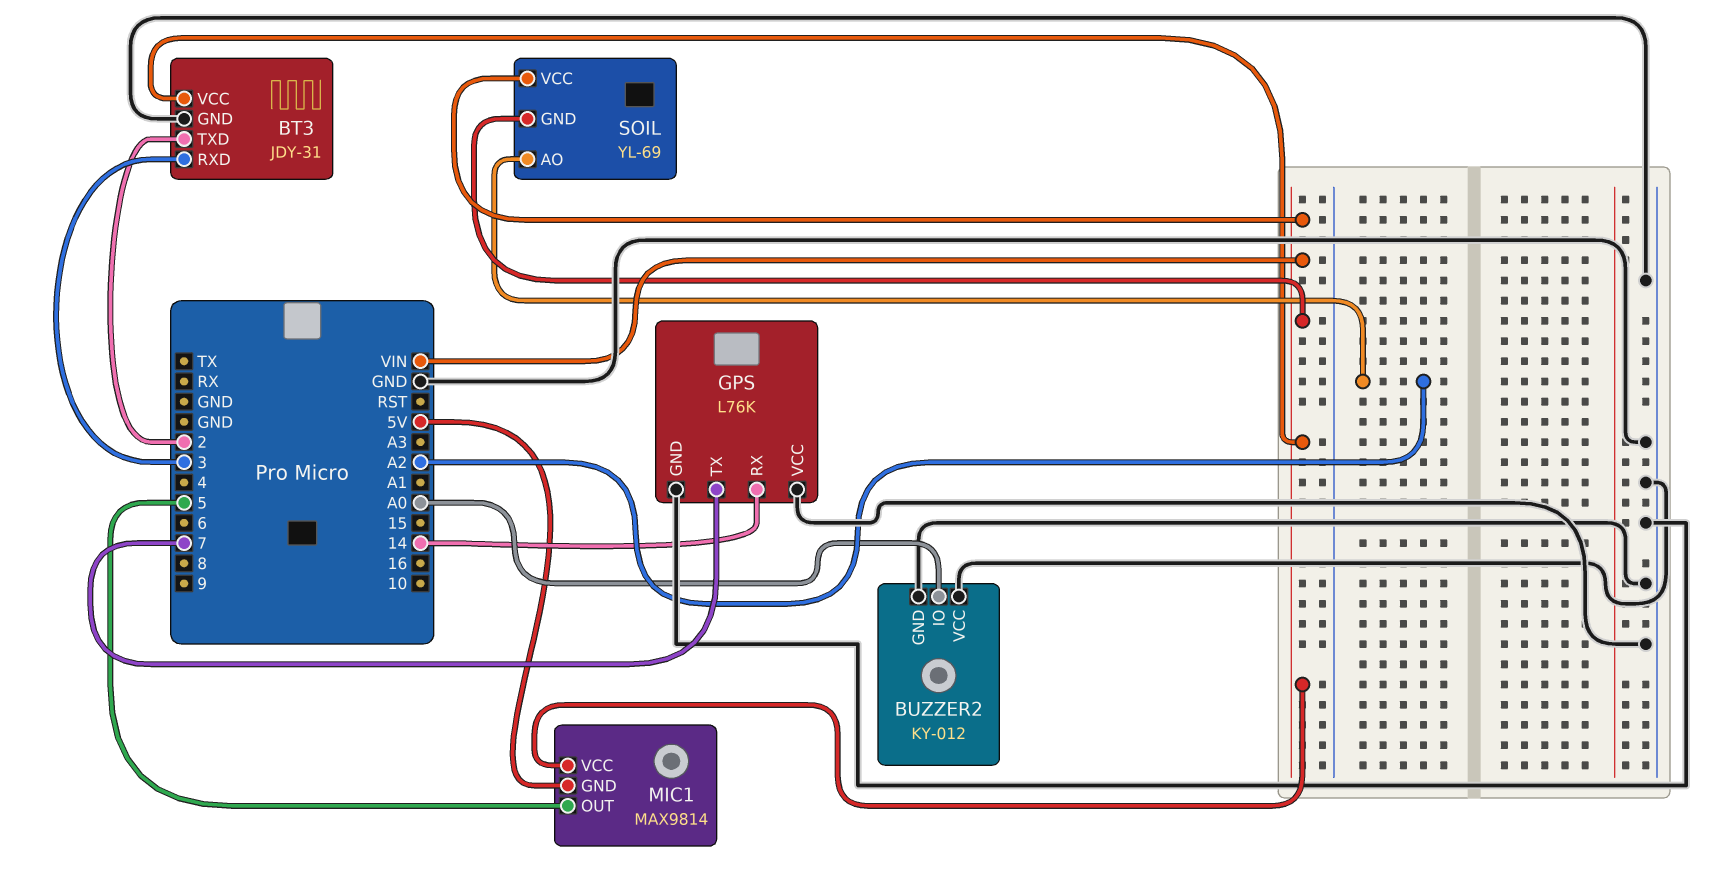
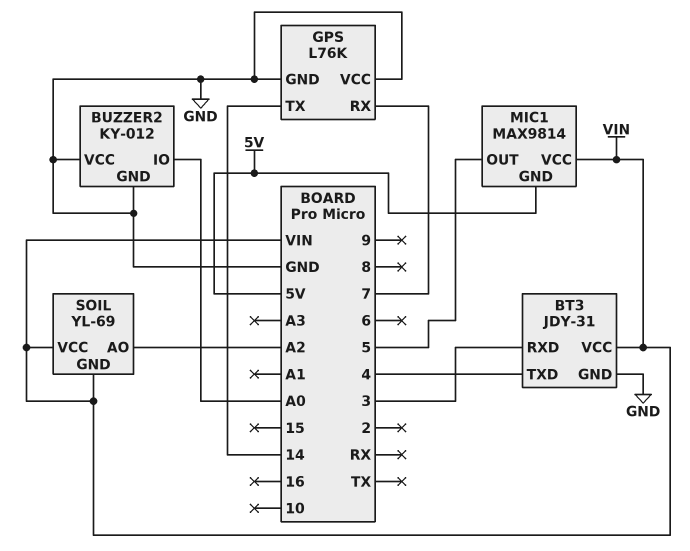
BT3 pin TXD: 2 -> 4
GPS pin RX: 14 -> 7
GPS pin TX: 7 -> 14

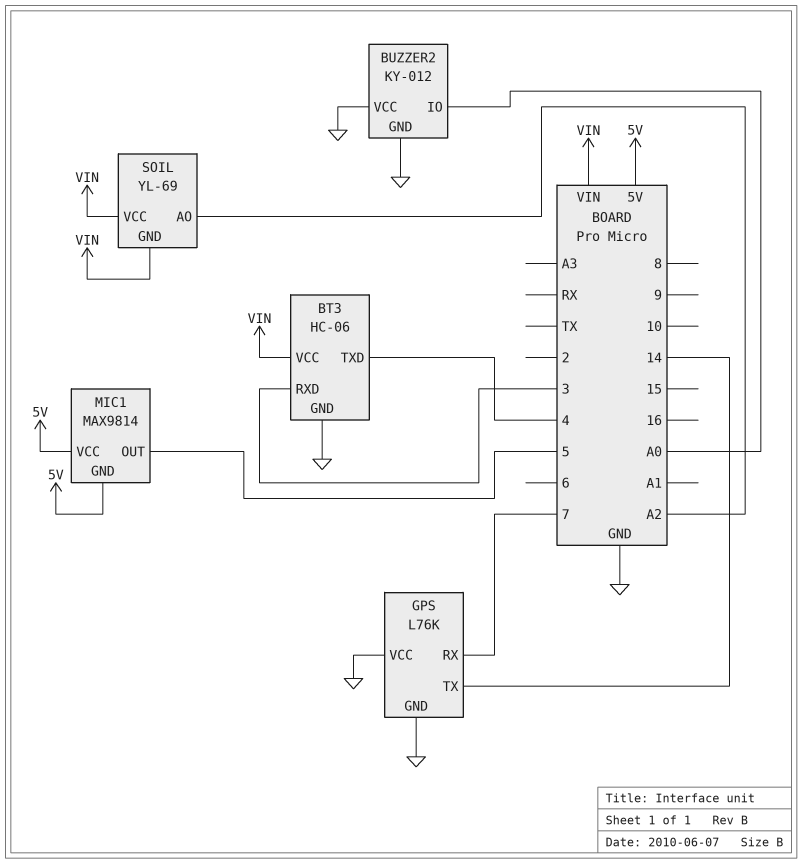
BT3: JDY-31 -> HC-06
MIC1 pin VCC: VIN -> 5V

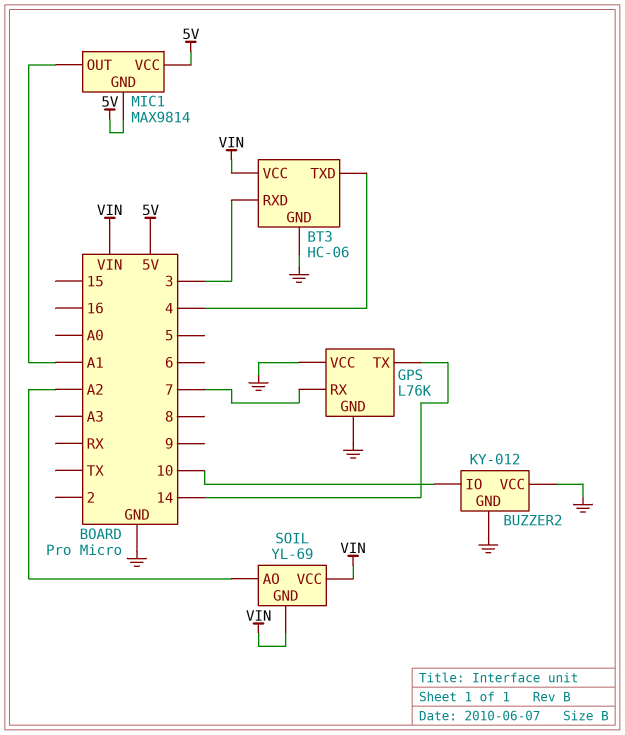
BUZZER2 pin IO: A0 -> 10
MIC1 pin OUT: 5 -> A1

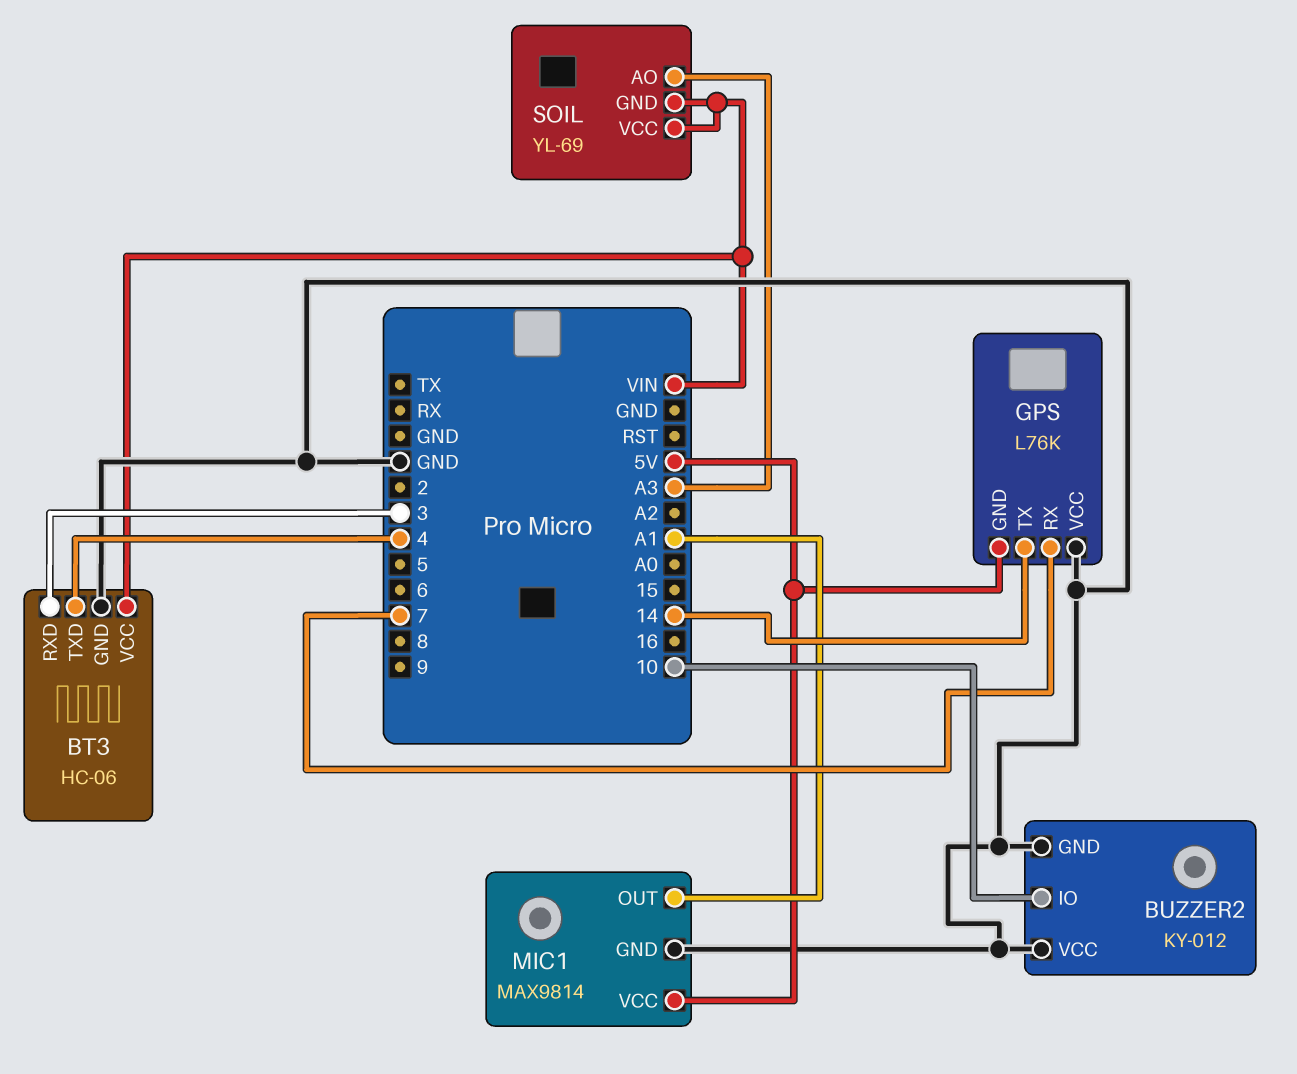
GPS pin GND: GND -> 5V
MIC1 pin GND: 5V -> GND
SOIL pin AO: A2 -> A3

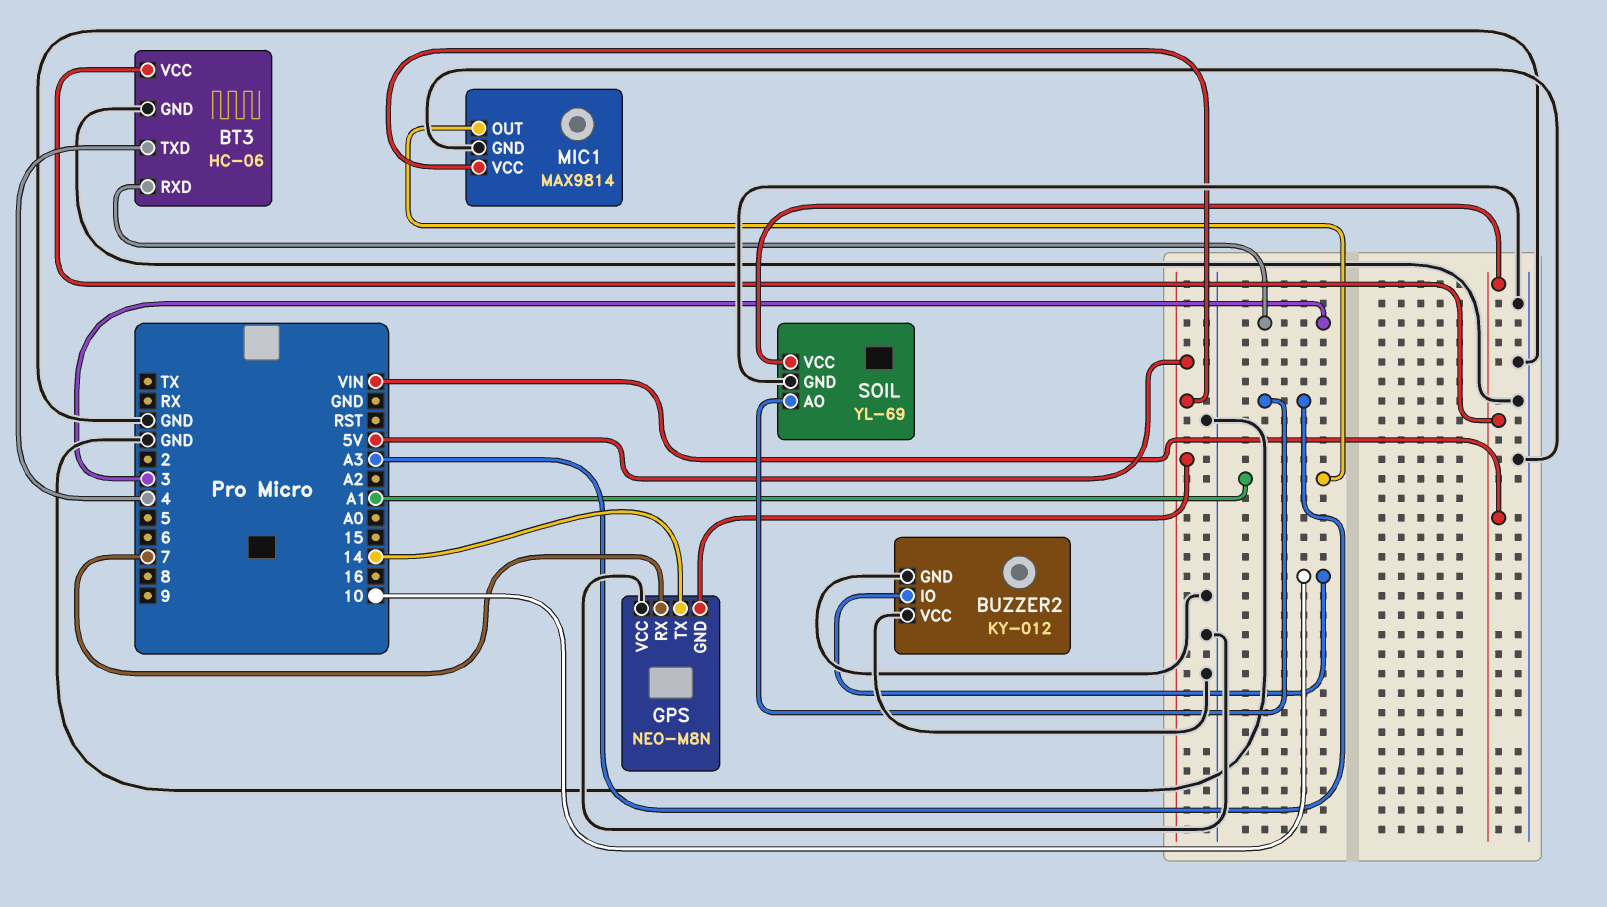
GPS: L76K -> NEO-M8N
SOIL pin GND: VIN -> GND

